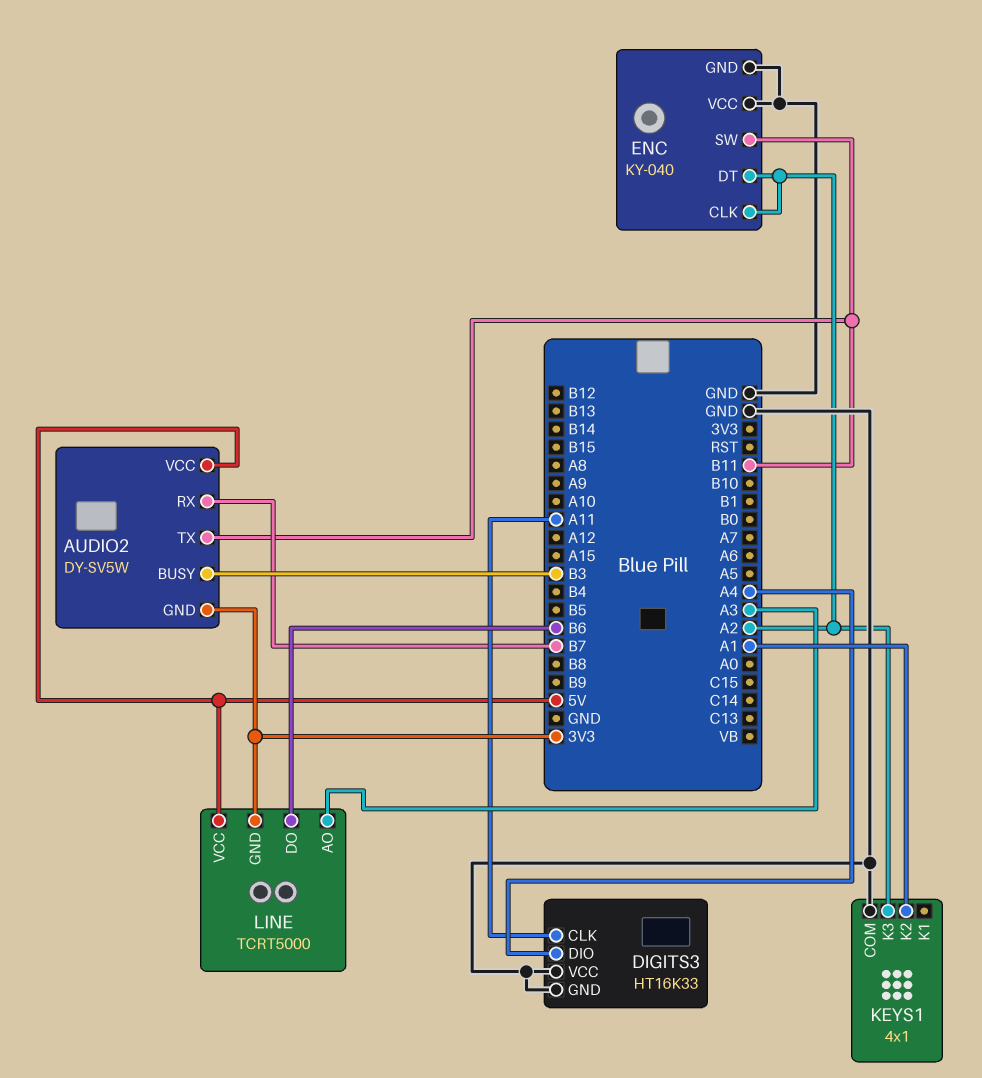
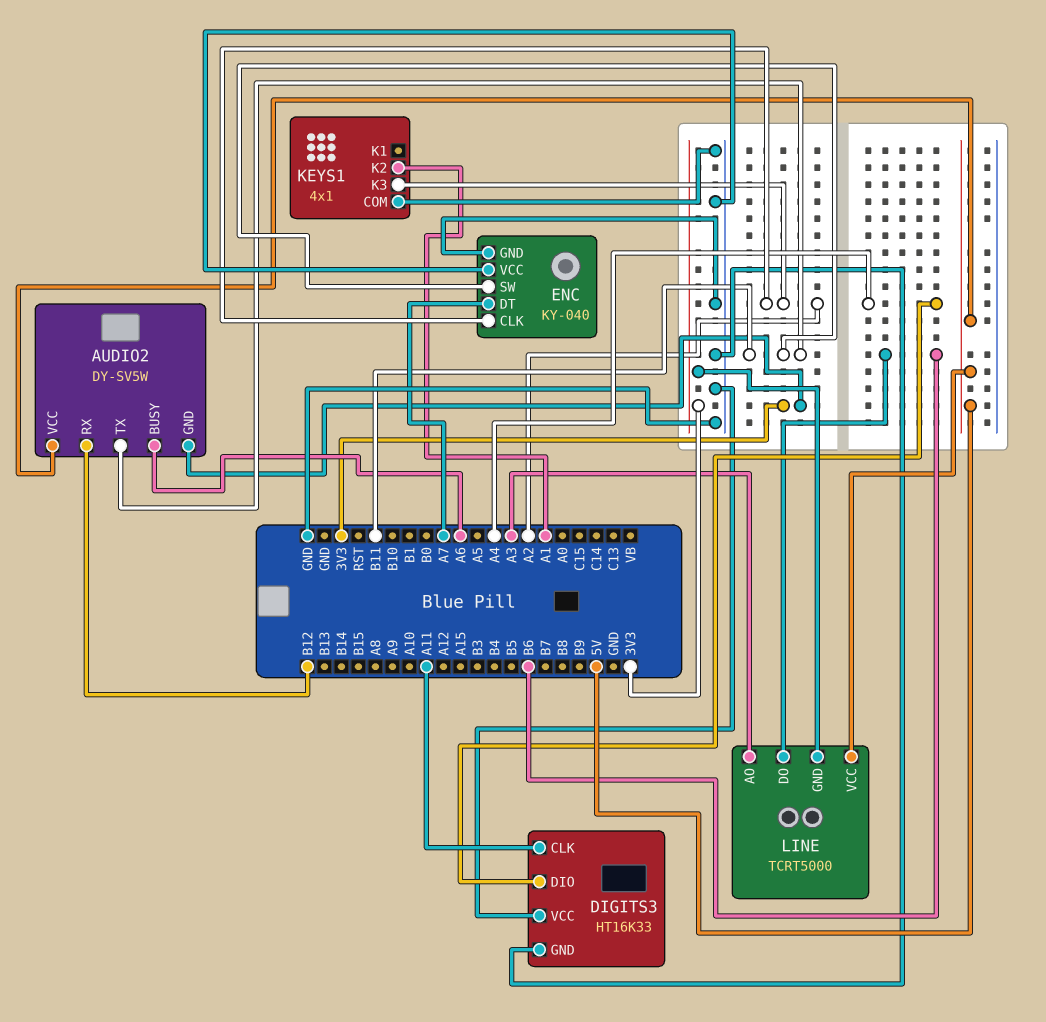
AUDIO2 pin BUSY: B3 -> A6
AUDIO2 pin RX: B7 -> B12
ENC pin DT: A2 -> A7

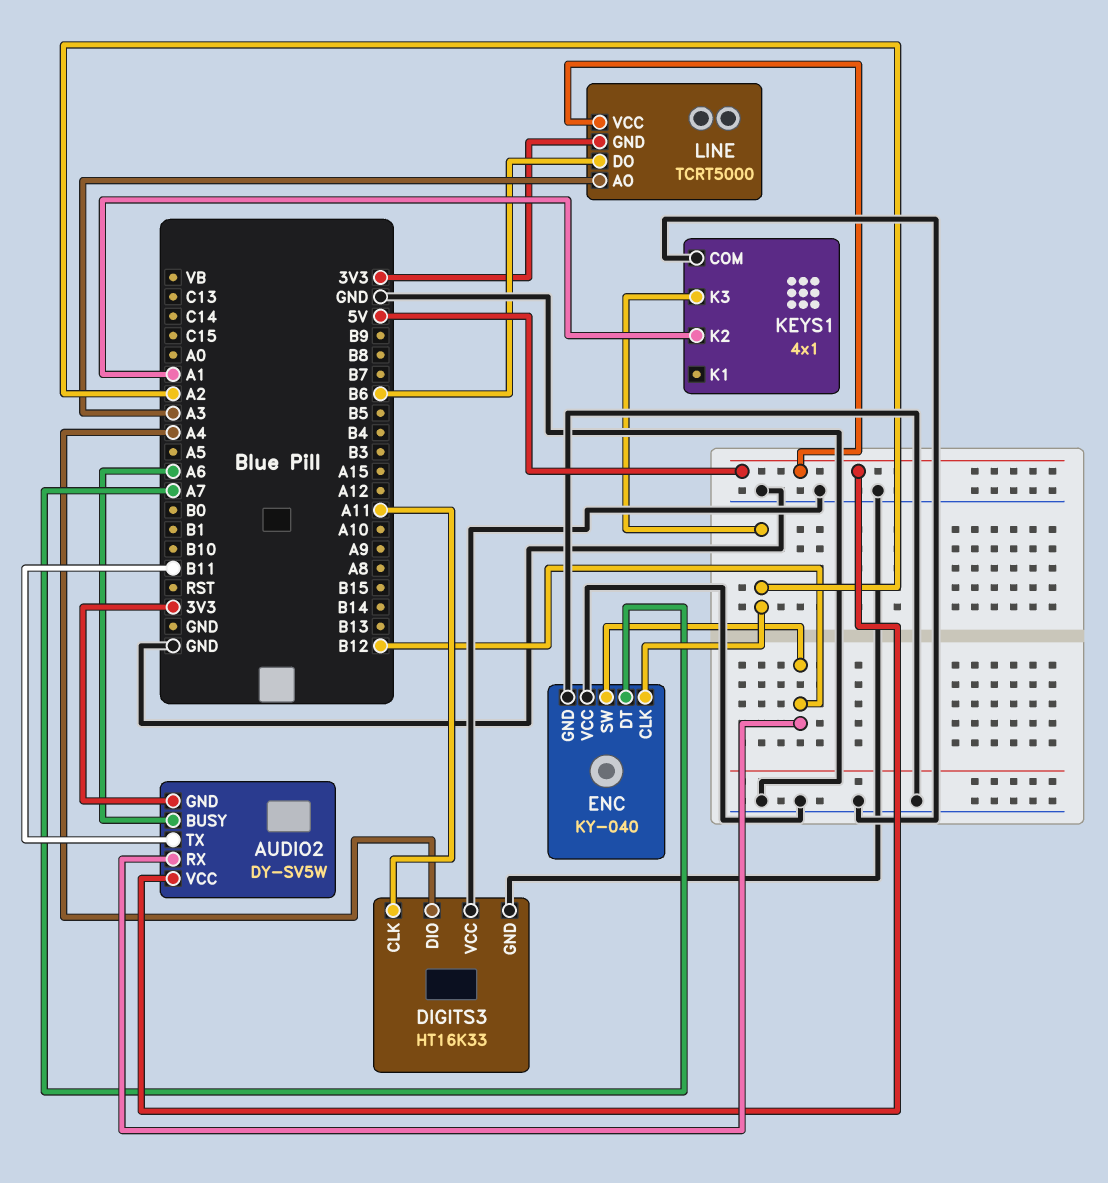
ENC pin SW: B11 -> B12

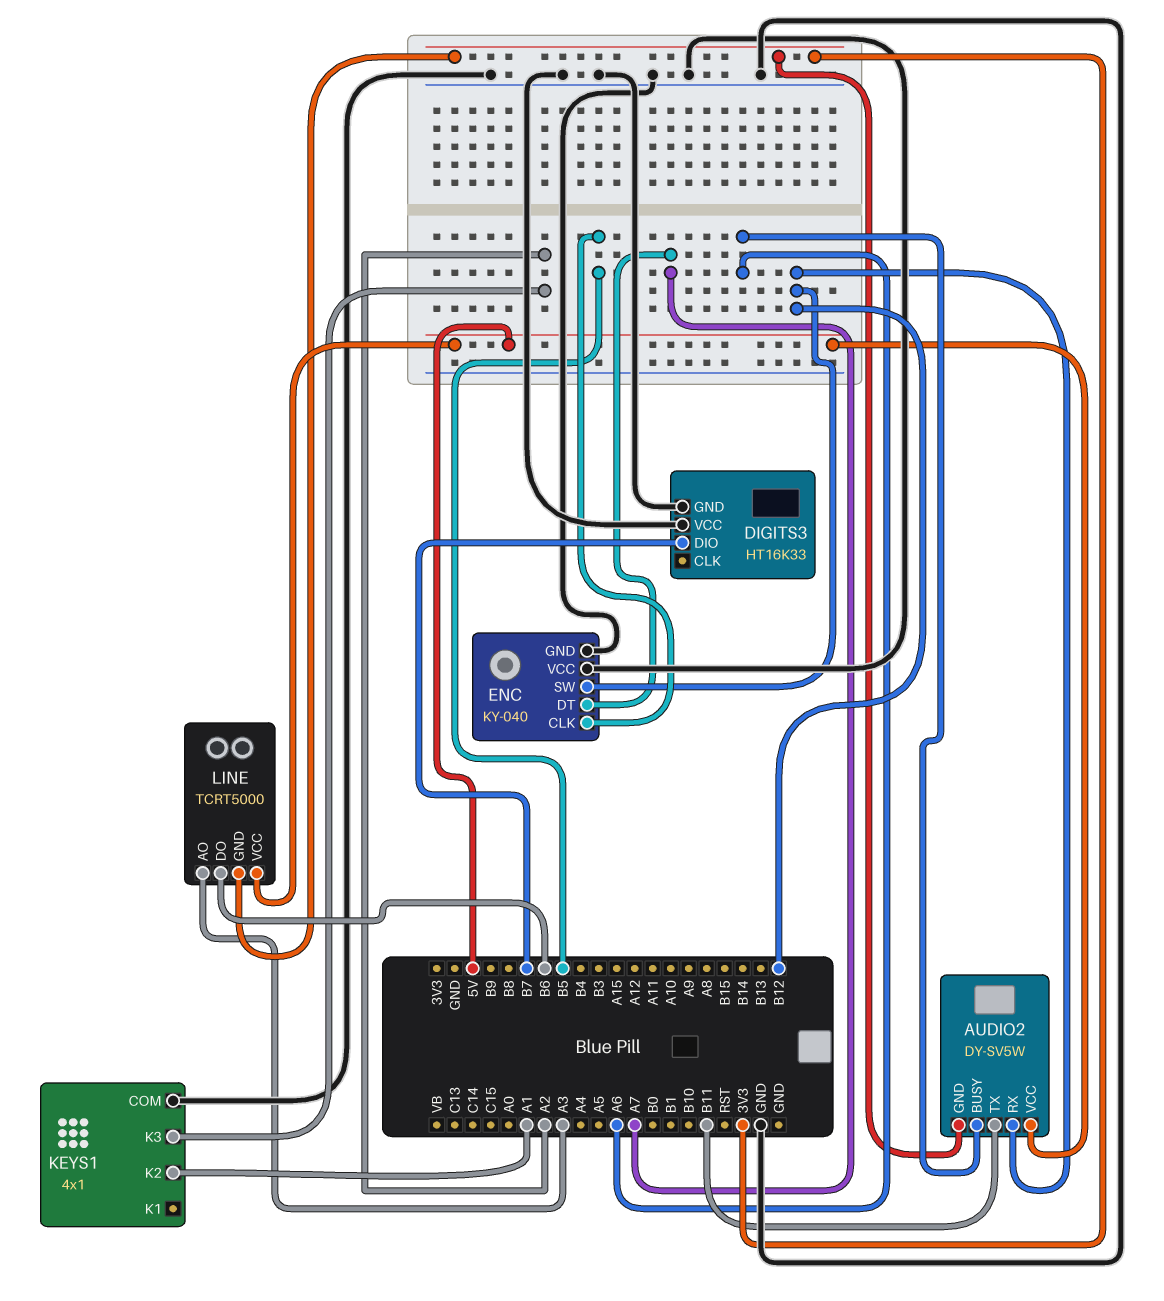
DIGITS3 pin CLK: A11 -> none
DIGITS3 pin DIO: A4 -> B7
ENC pin CLK: A2 -> B5

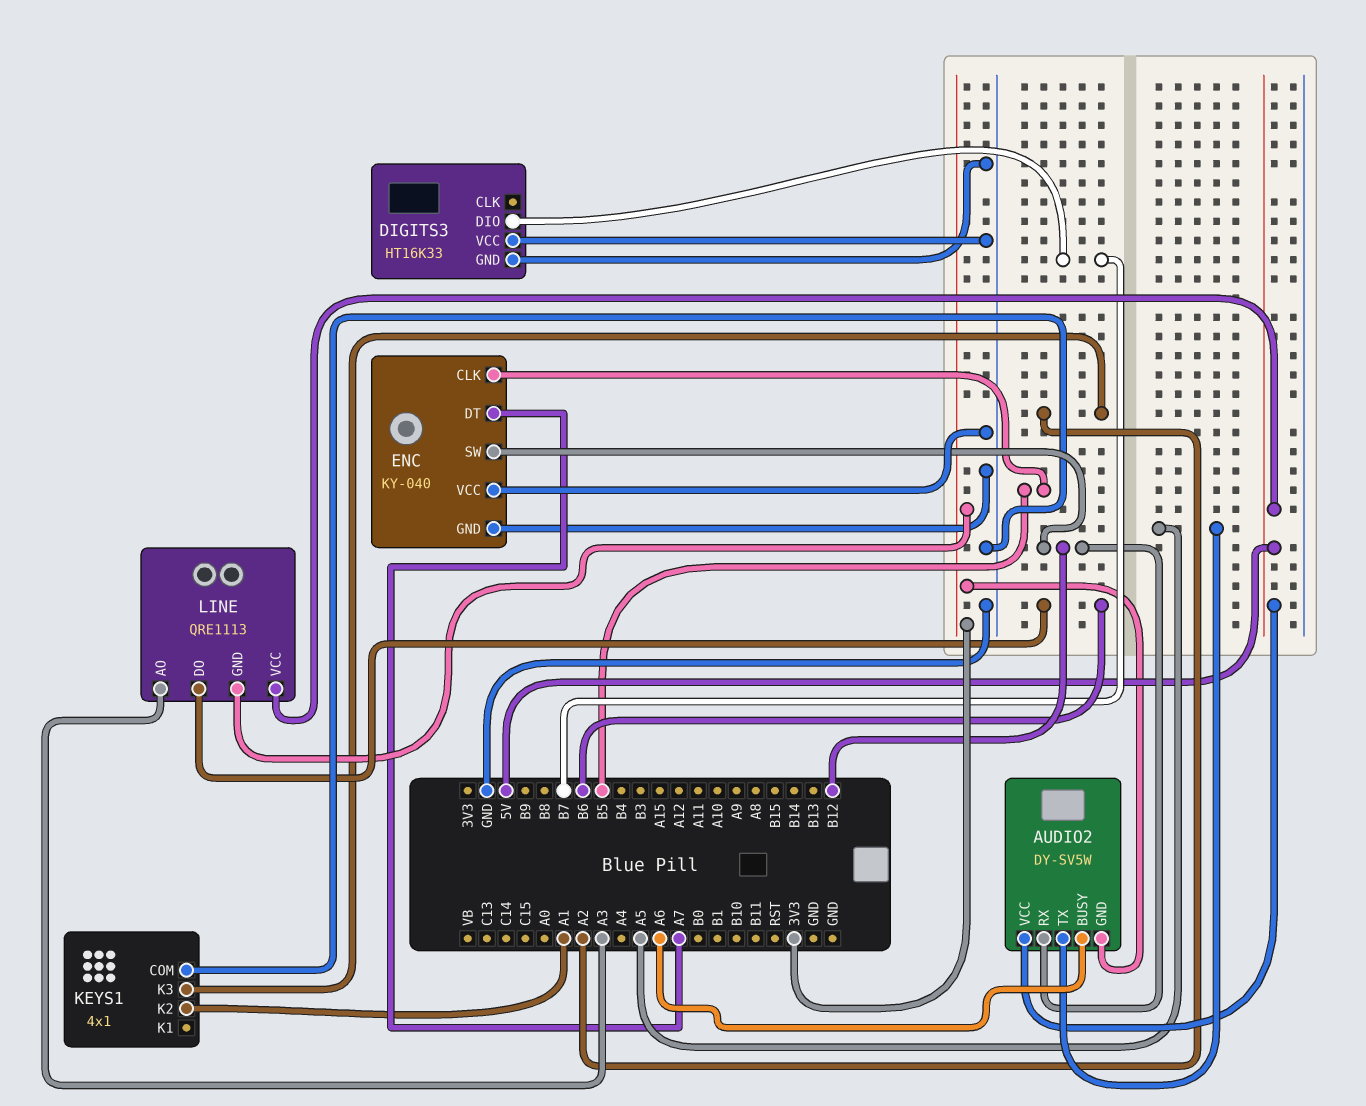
AUDIO2 pin TX: B11 -> A5
LINE: TCRT5000 -> QRE1113

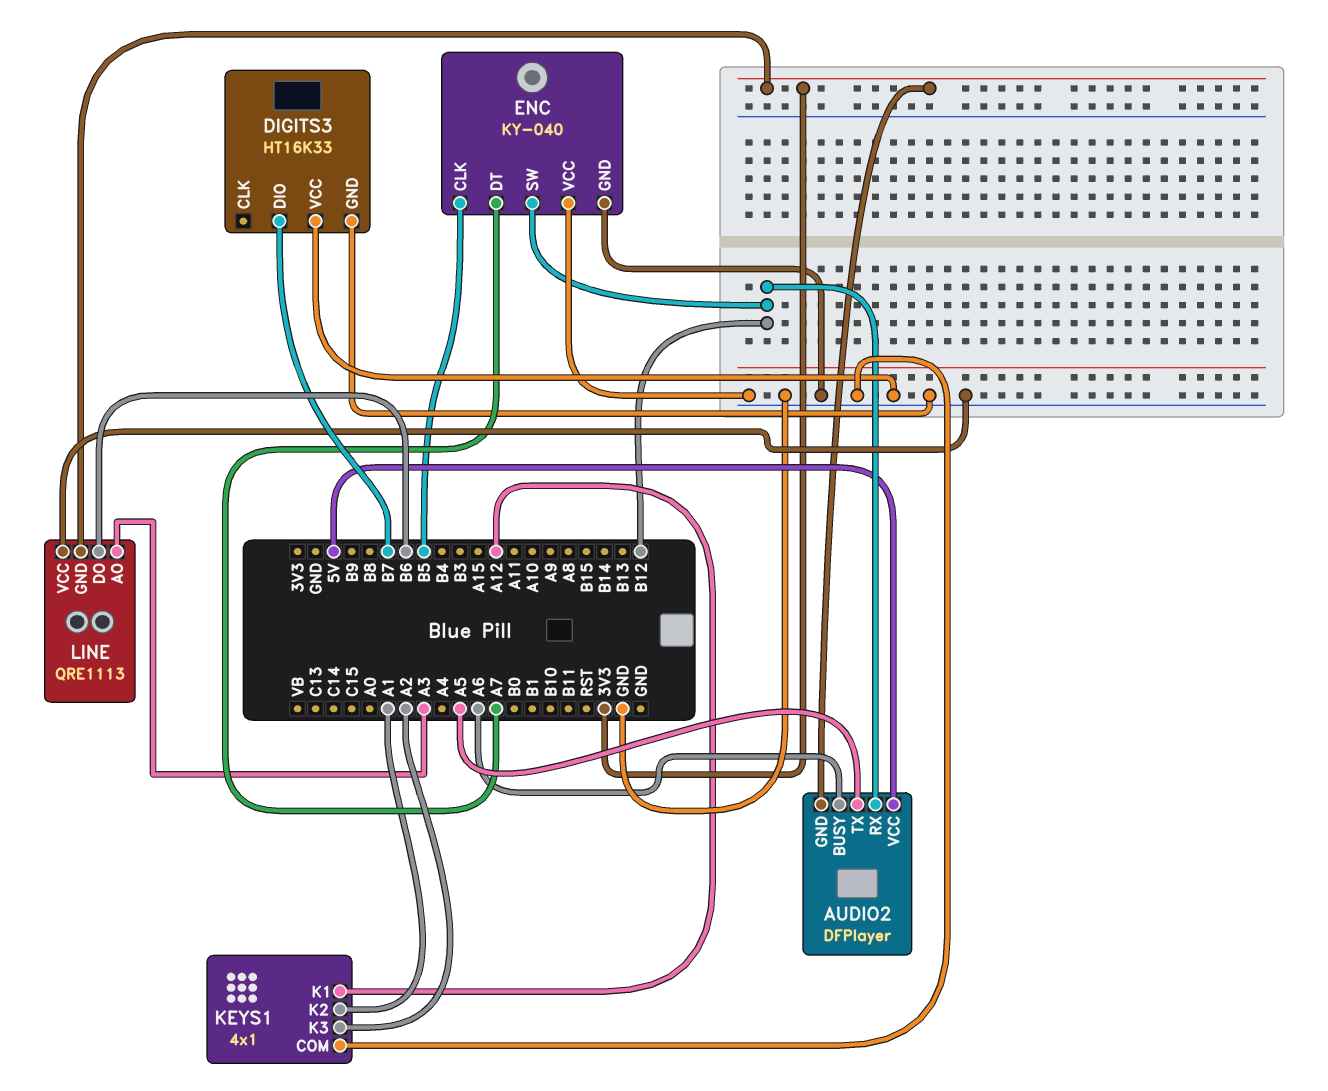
AUDIO2: DY-SV5W -> DFPlayer
KEYS1 pin K1: none -> A12
LINE pin VCC: 5V -> GND

